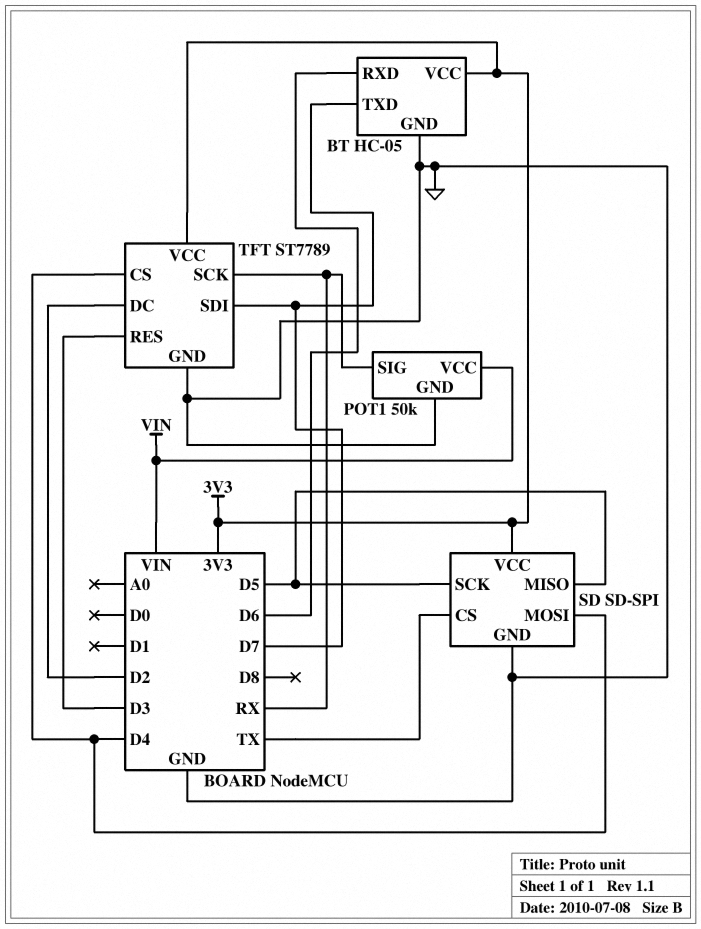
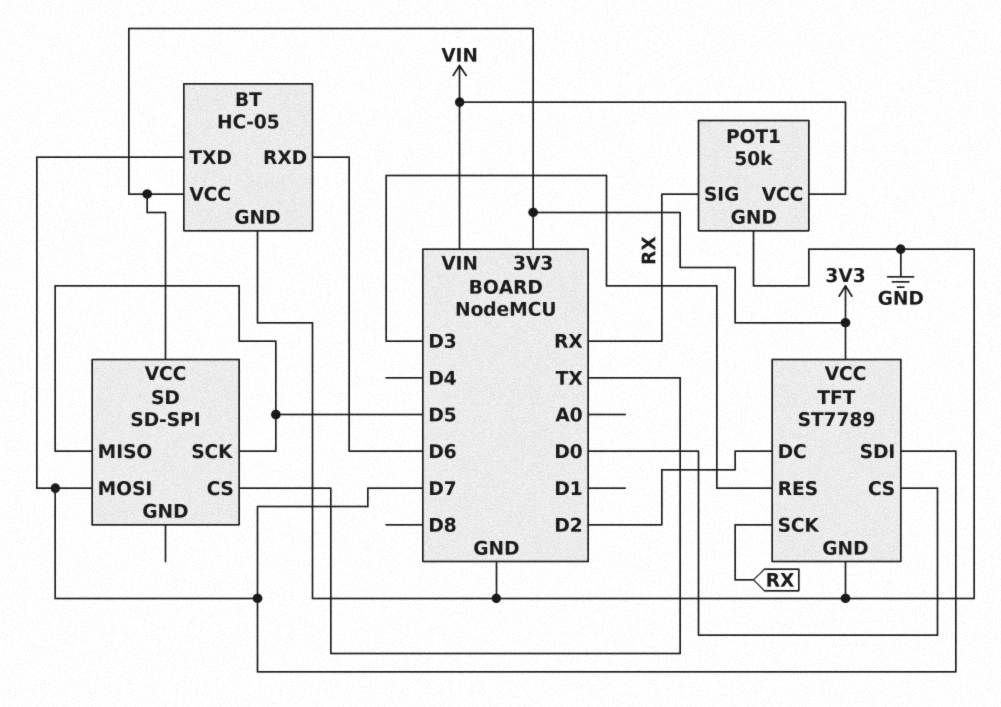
SD pin GND: GND -> none
SD pin MOSI: D4 -> D7
TFT pin CS: D4 -> D0

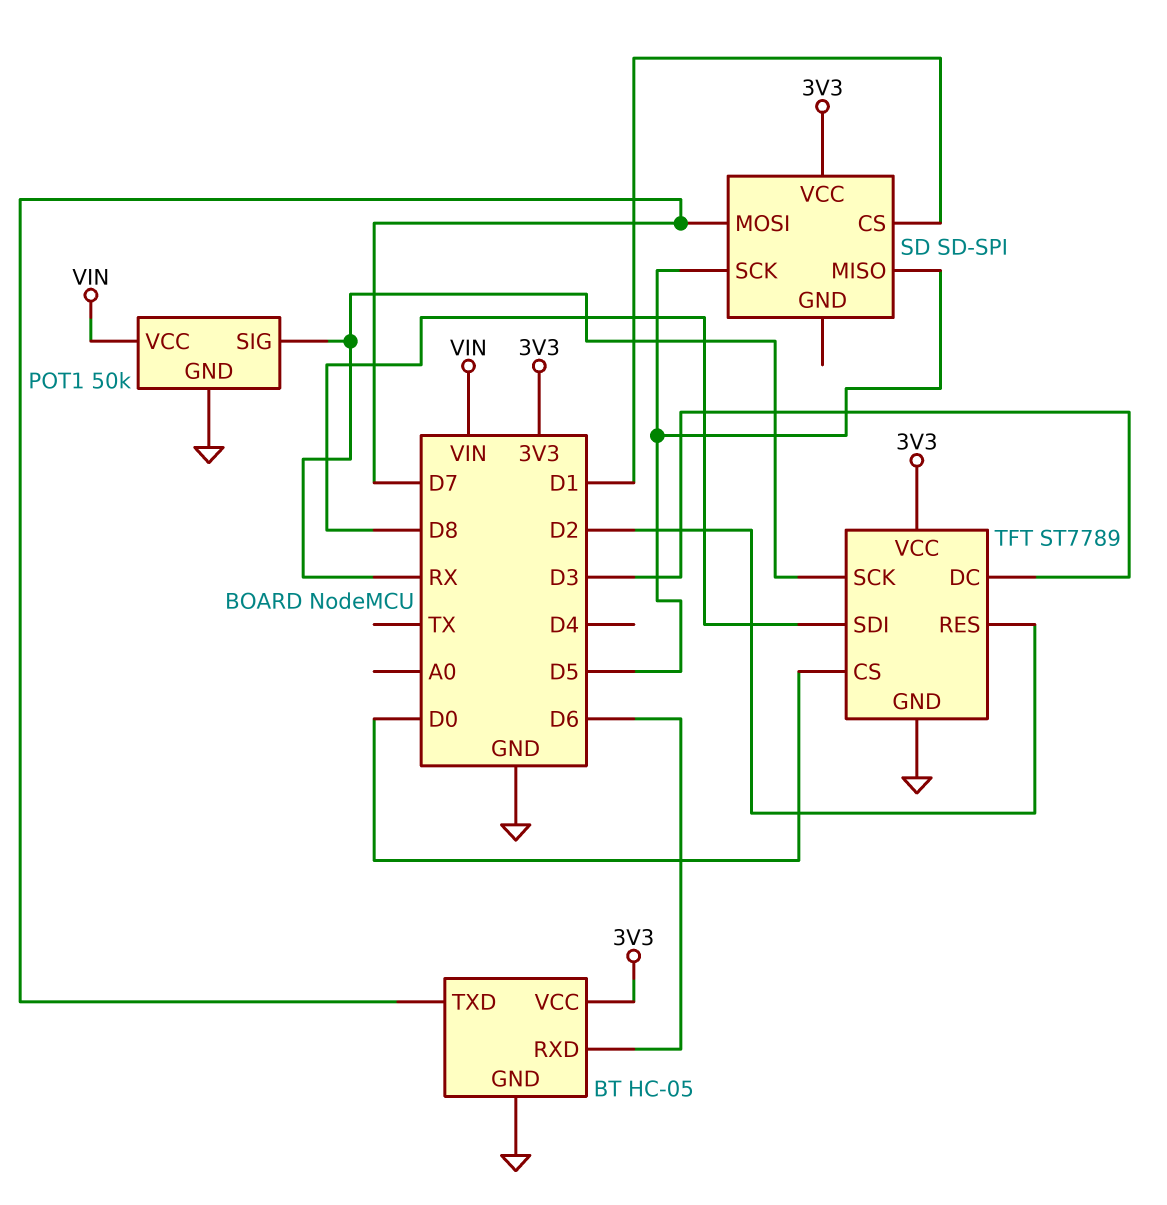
SD pin CS: TX -> D1
TFT pin DC: D2 -> D3
TFT pin RES: D3 -> D2
TFT pin SDI: D7 -> D8

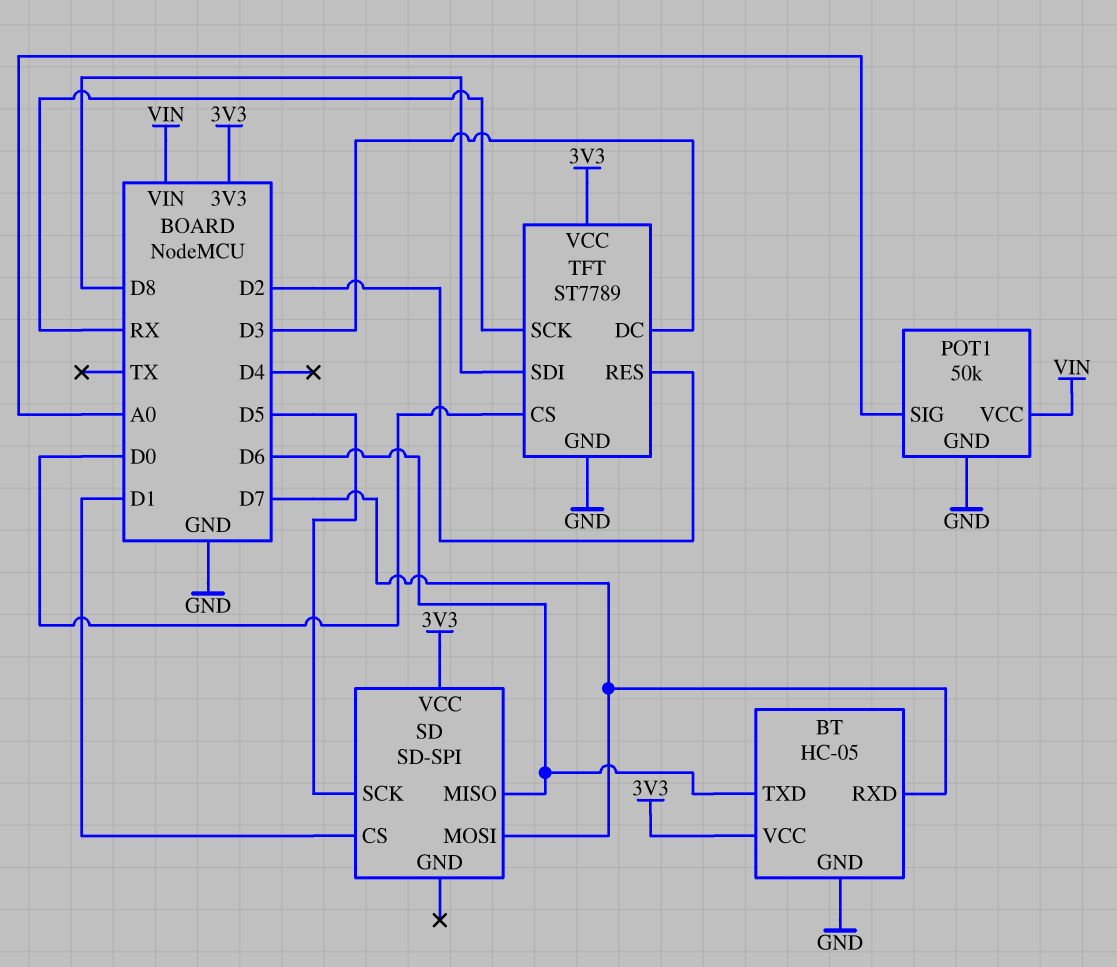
BT pin RXD: D6 -> D7
BT pin TXD: D7 -> D6
POT1 pin SIG: RX -> A0
SD pin MISO: D5 -> D6

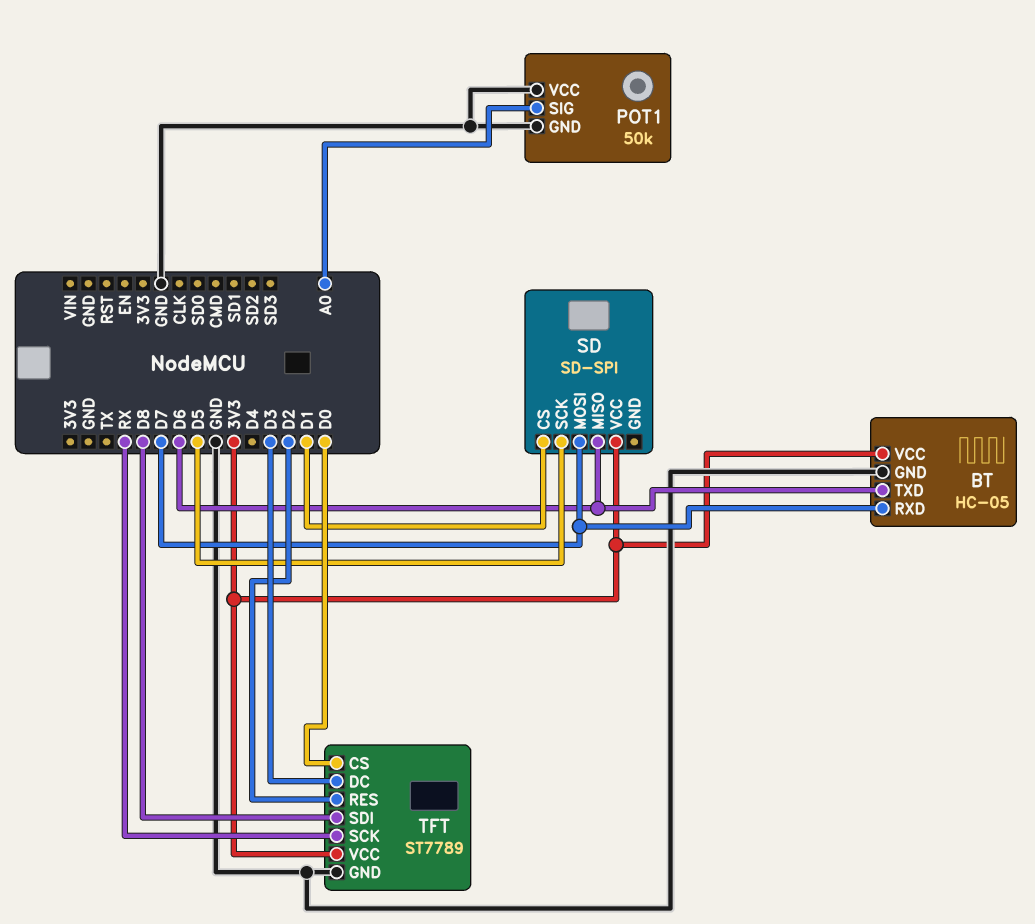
POT1 pin VCC: VIN -> GND

